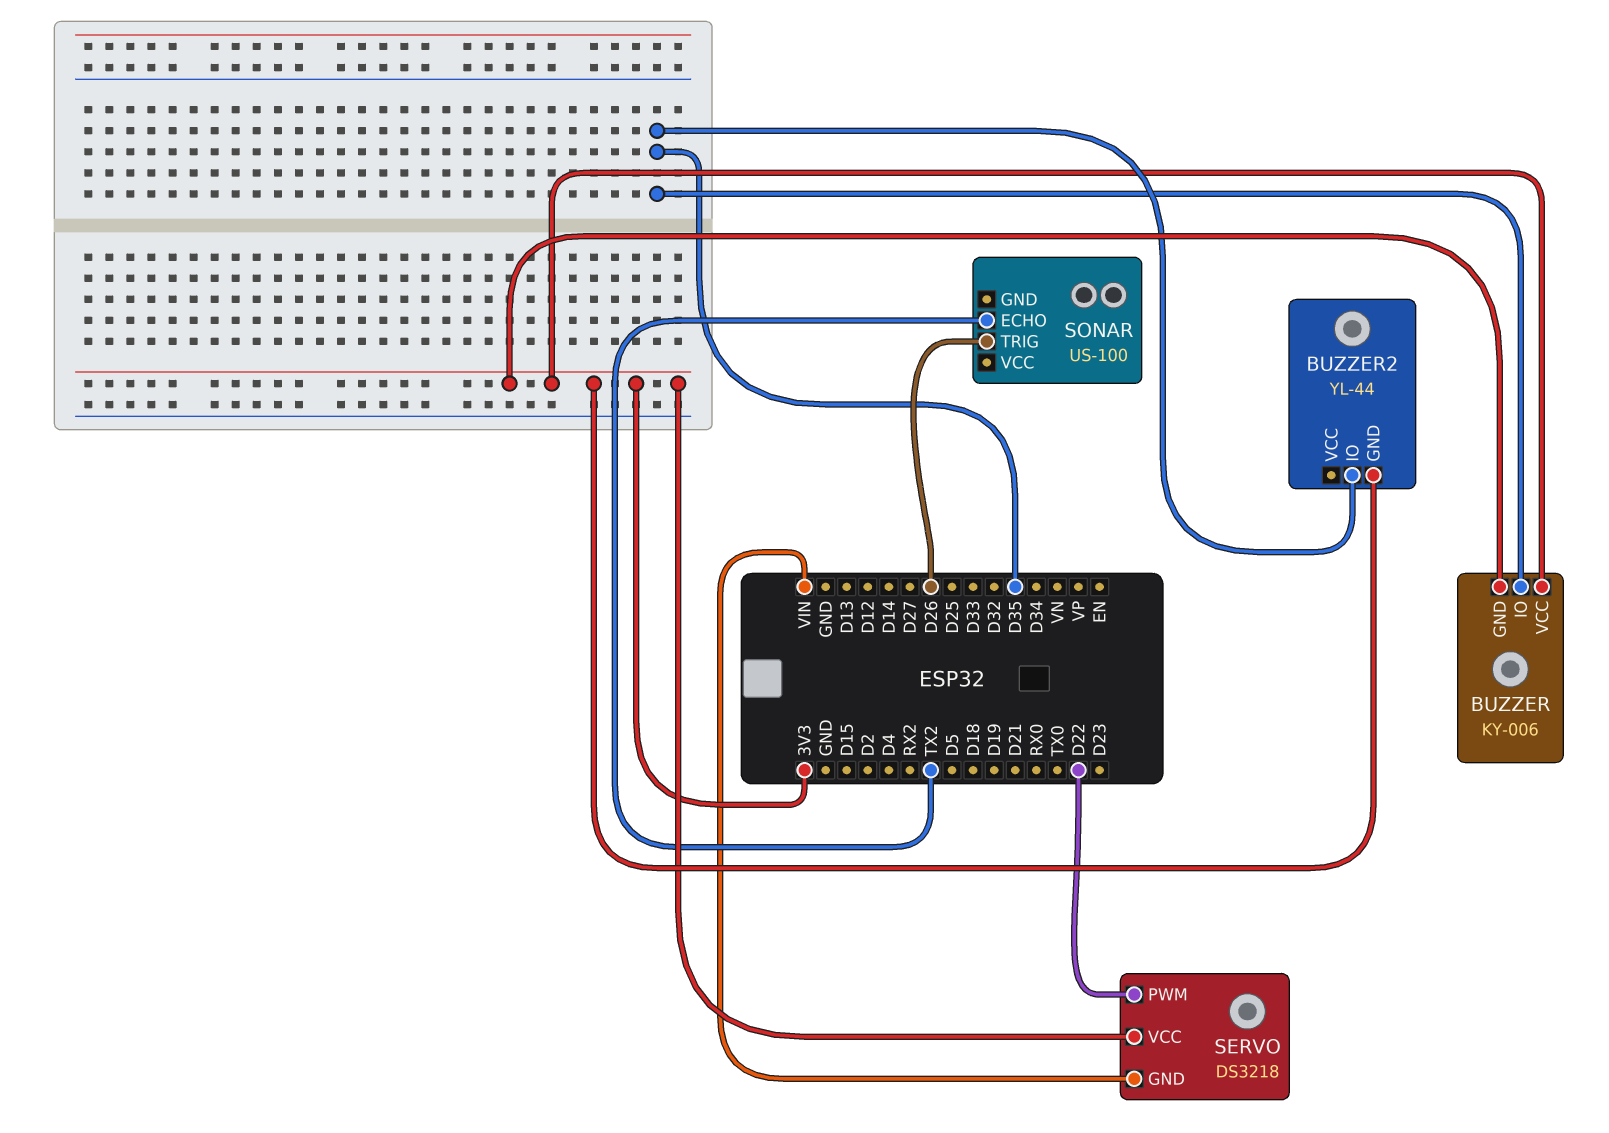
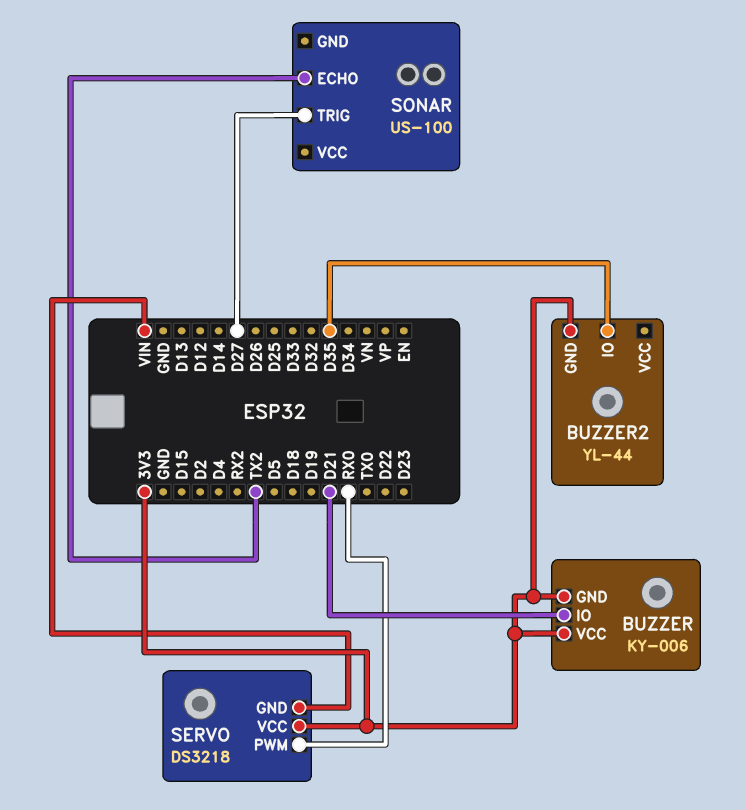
BUZZER pin IO: D35 -> D21
SERVO pin PWM: D22 -> RX0
SONAR pin TRIG: D26 -> D27

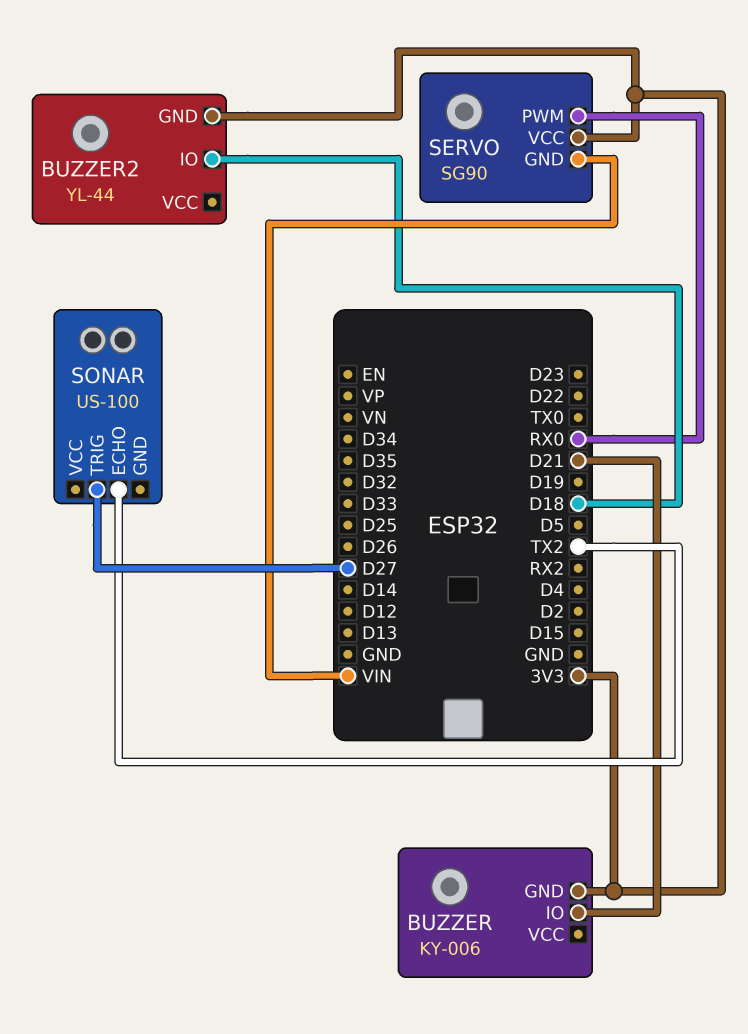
BUZZER pin VCC: 3V3 -> none
BUZZER2 pin IO: D35 -> D18
SERVO: DS3218 -> SG90

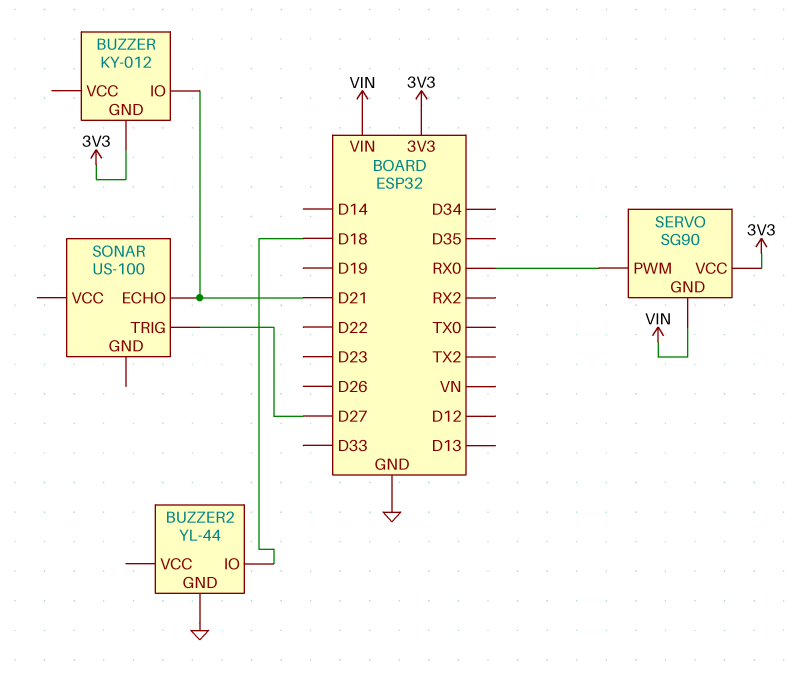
BUZZER: KY-006 -> KY-012
BUZZER2 pin GND: 3V3 -> GND
SONAR pin ECHO: TX2 -> D21

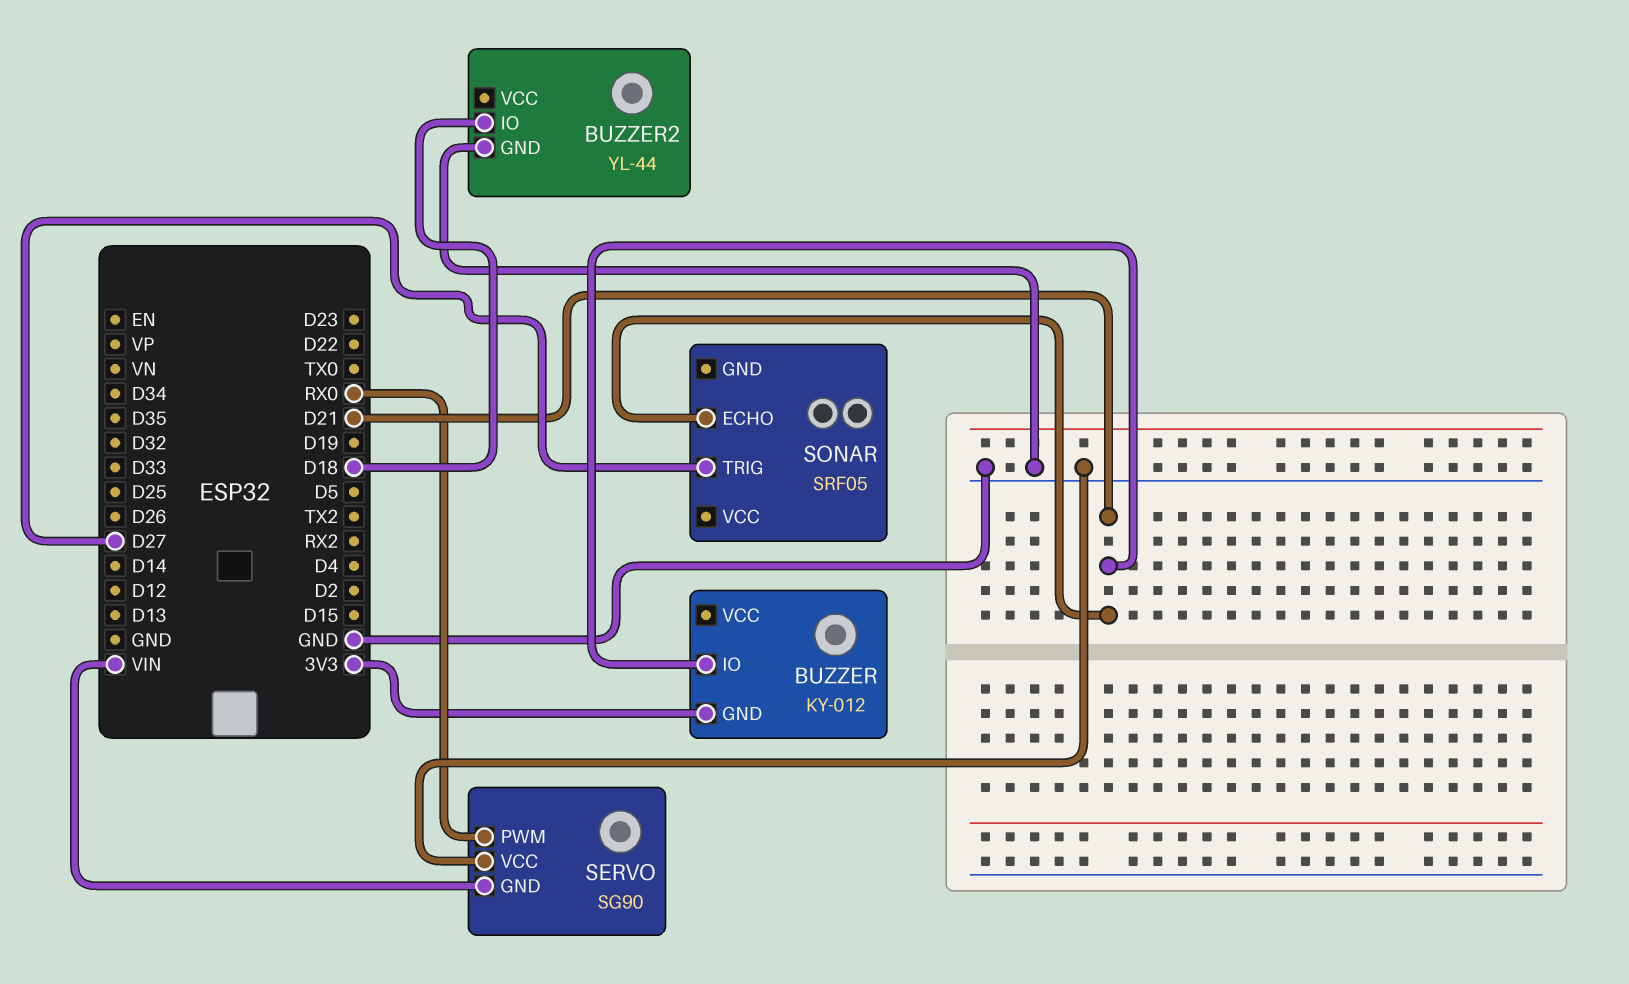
SERVO pin VCC: 3V3 -> GND
SONAR: US-100 -> SRF05

